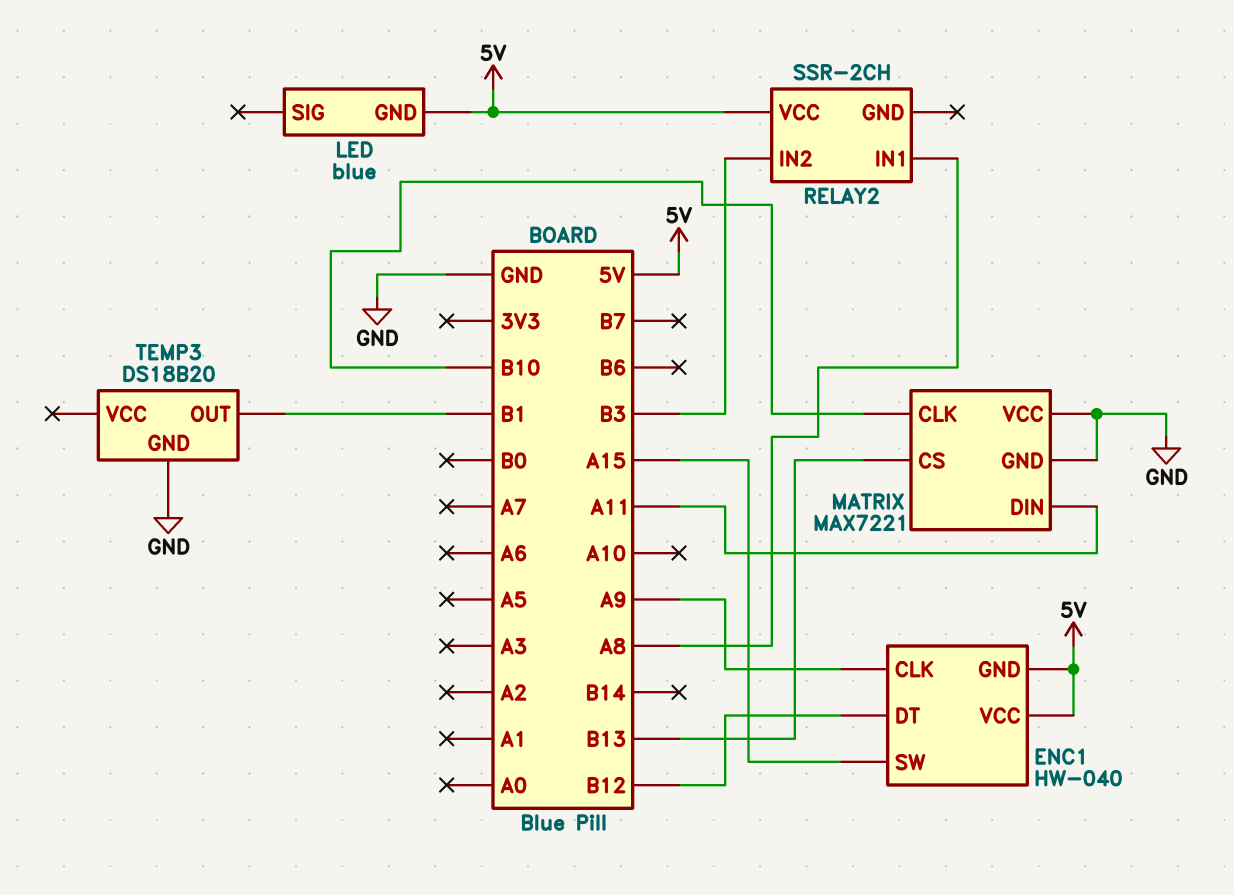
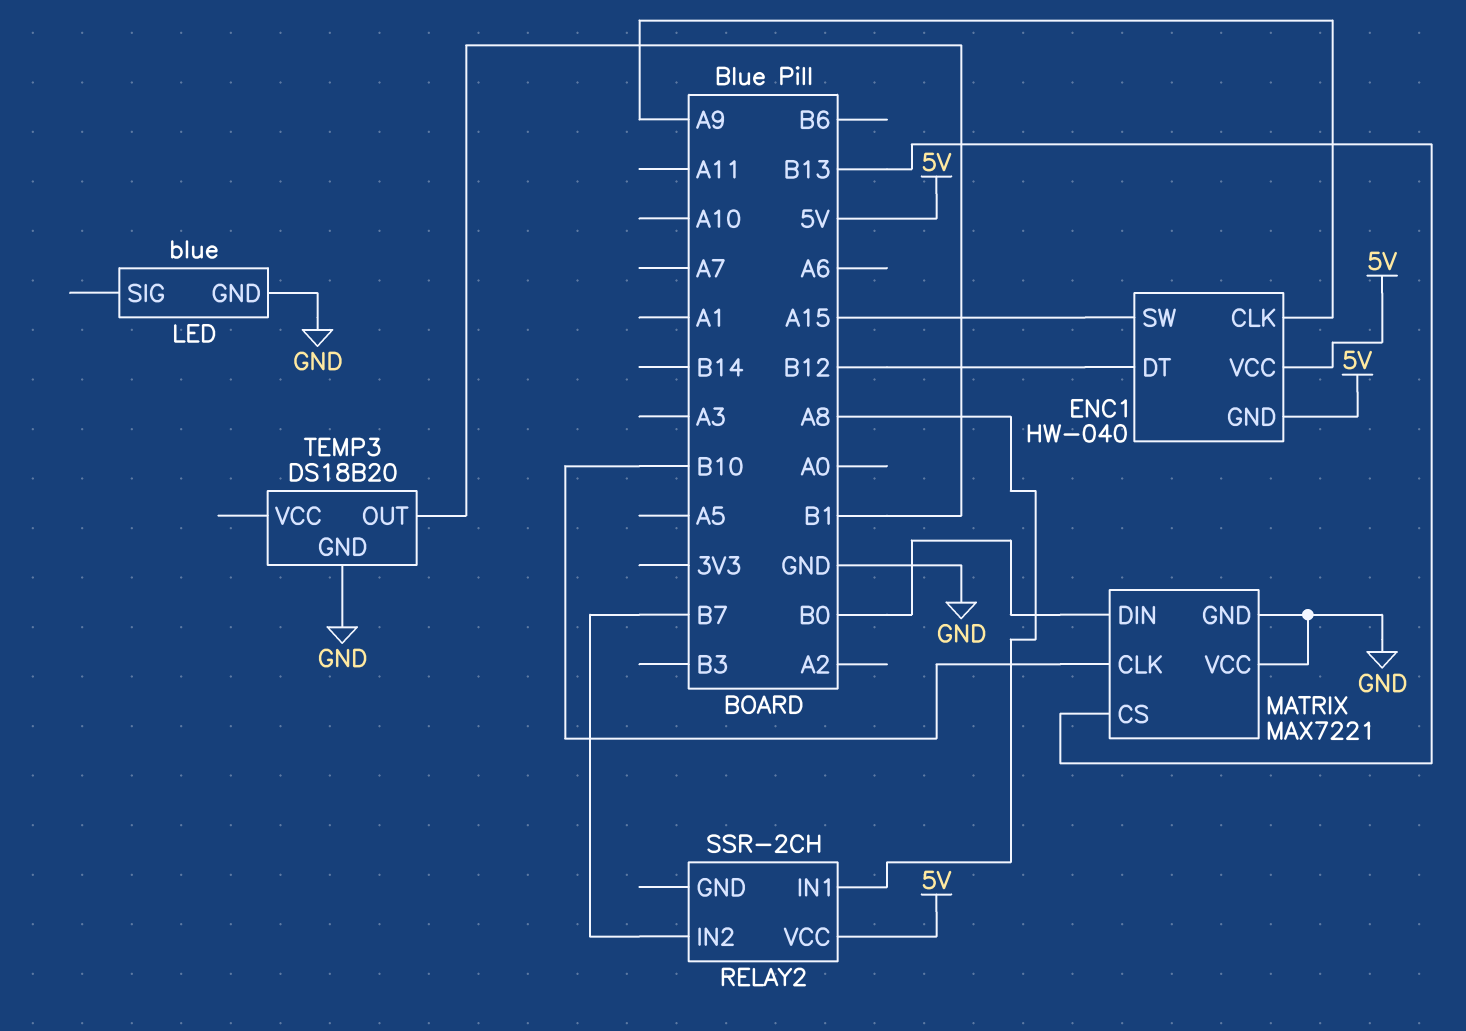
LED pin GND: 5V -> GND
MATRIX pin DIN: A11 -> B0
RELAY2 pin IN2: B3 -> B7

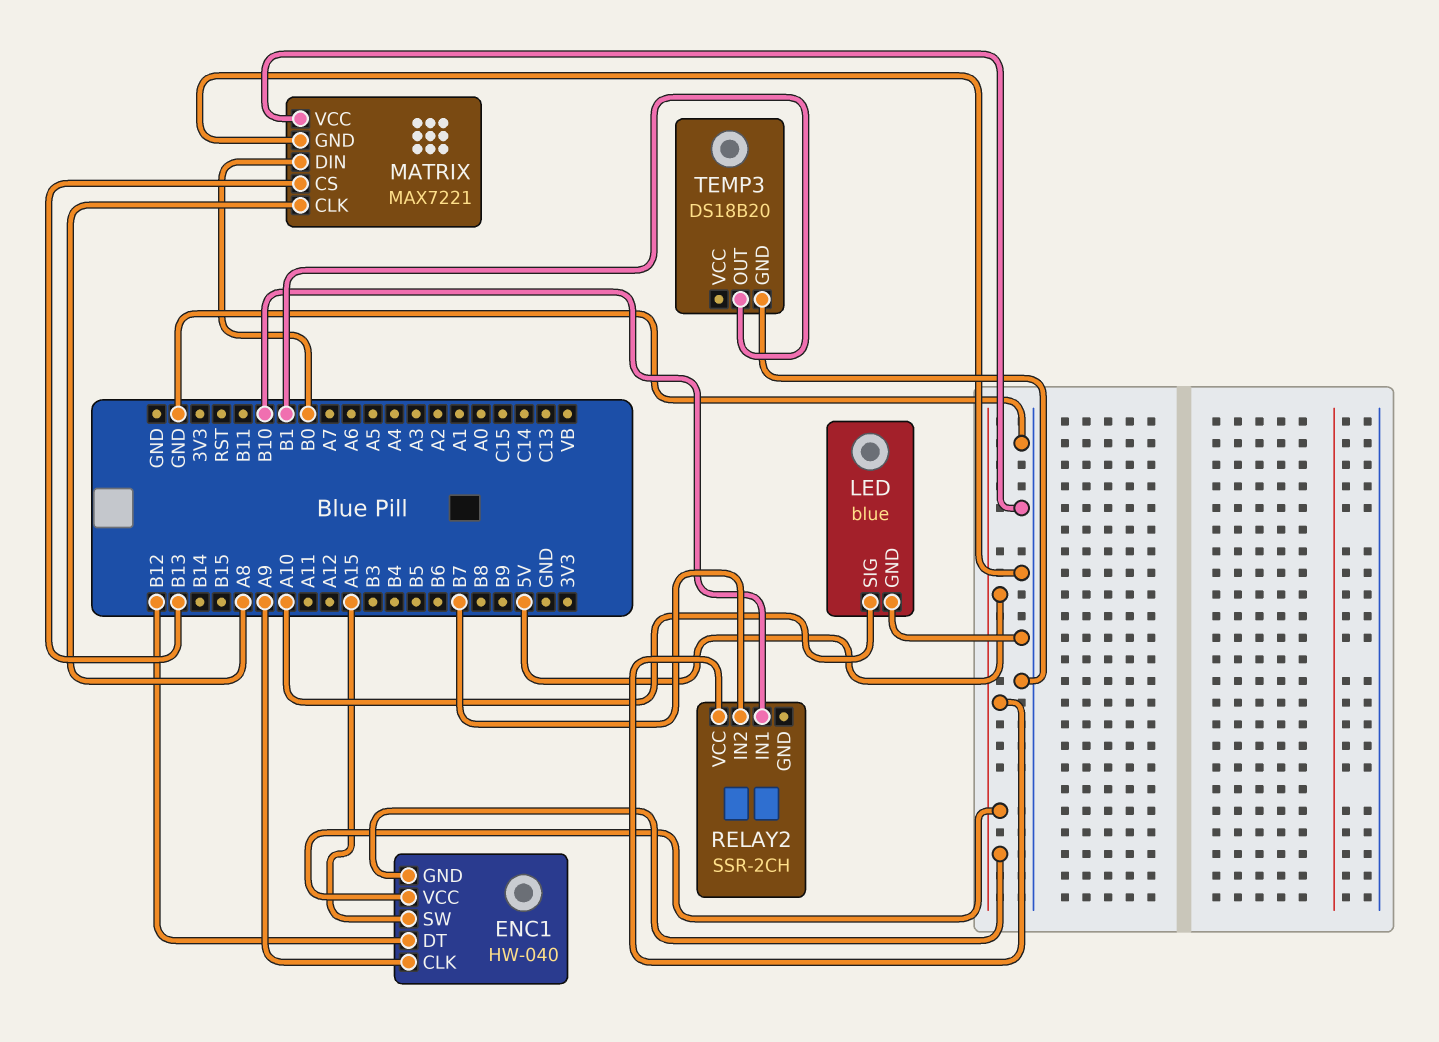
LED pin SIG: none -> A10
MATRIX pin CLK: B10 -> A8
RELAY2 pin IN1: A8 -> B10

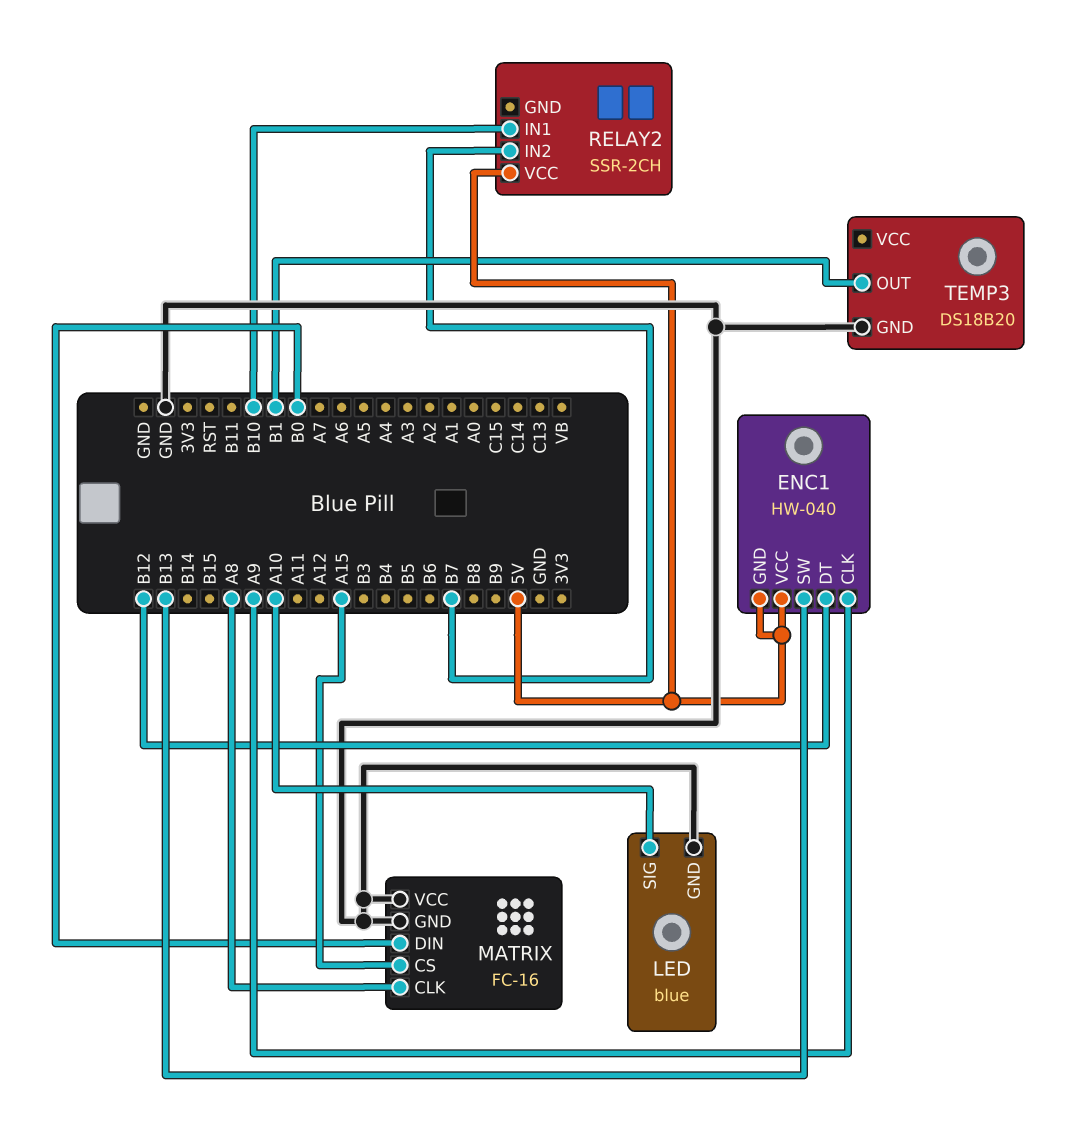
ENC1 pin SW: A15 -> B13
MATRIX: MAX7221 -> FC-16
MATRIX pin CS: B13 -> A15

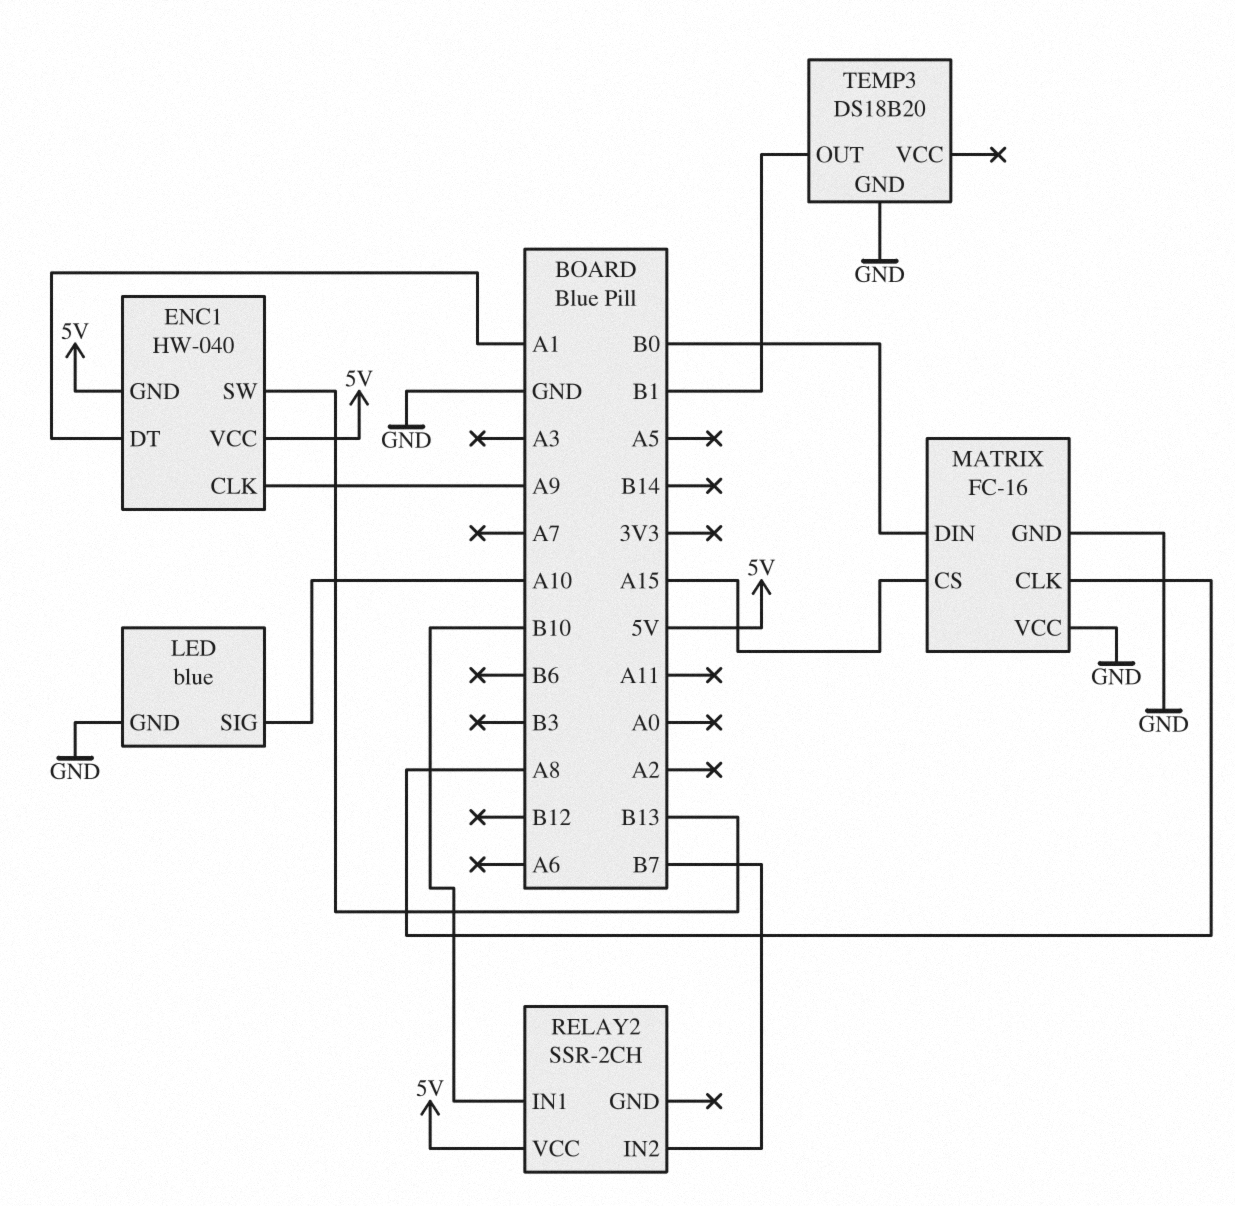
ENC1 pin DT: B12 -> A1

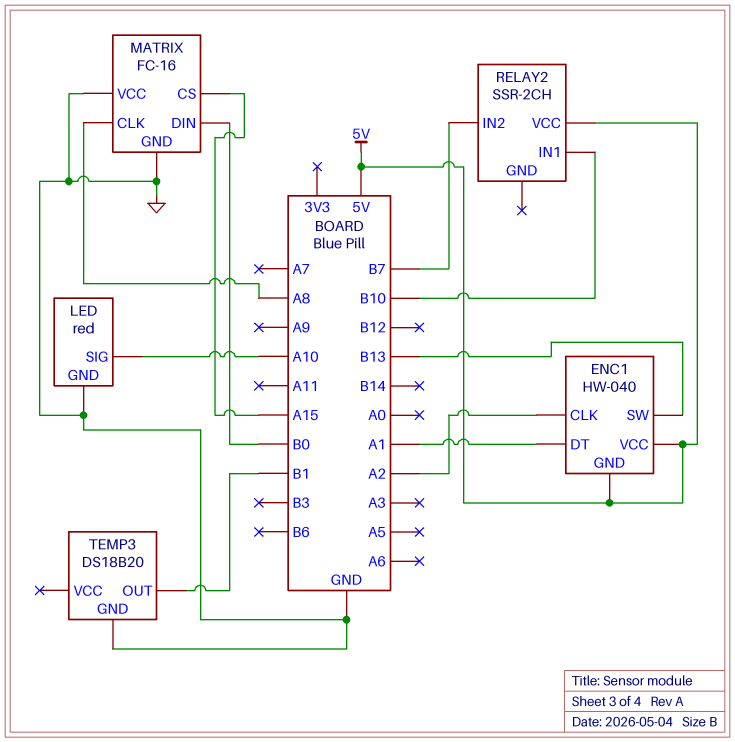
ENC1 pin CLK: A9 -> A2
LED: blue -> red

